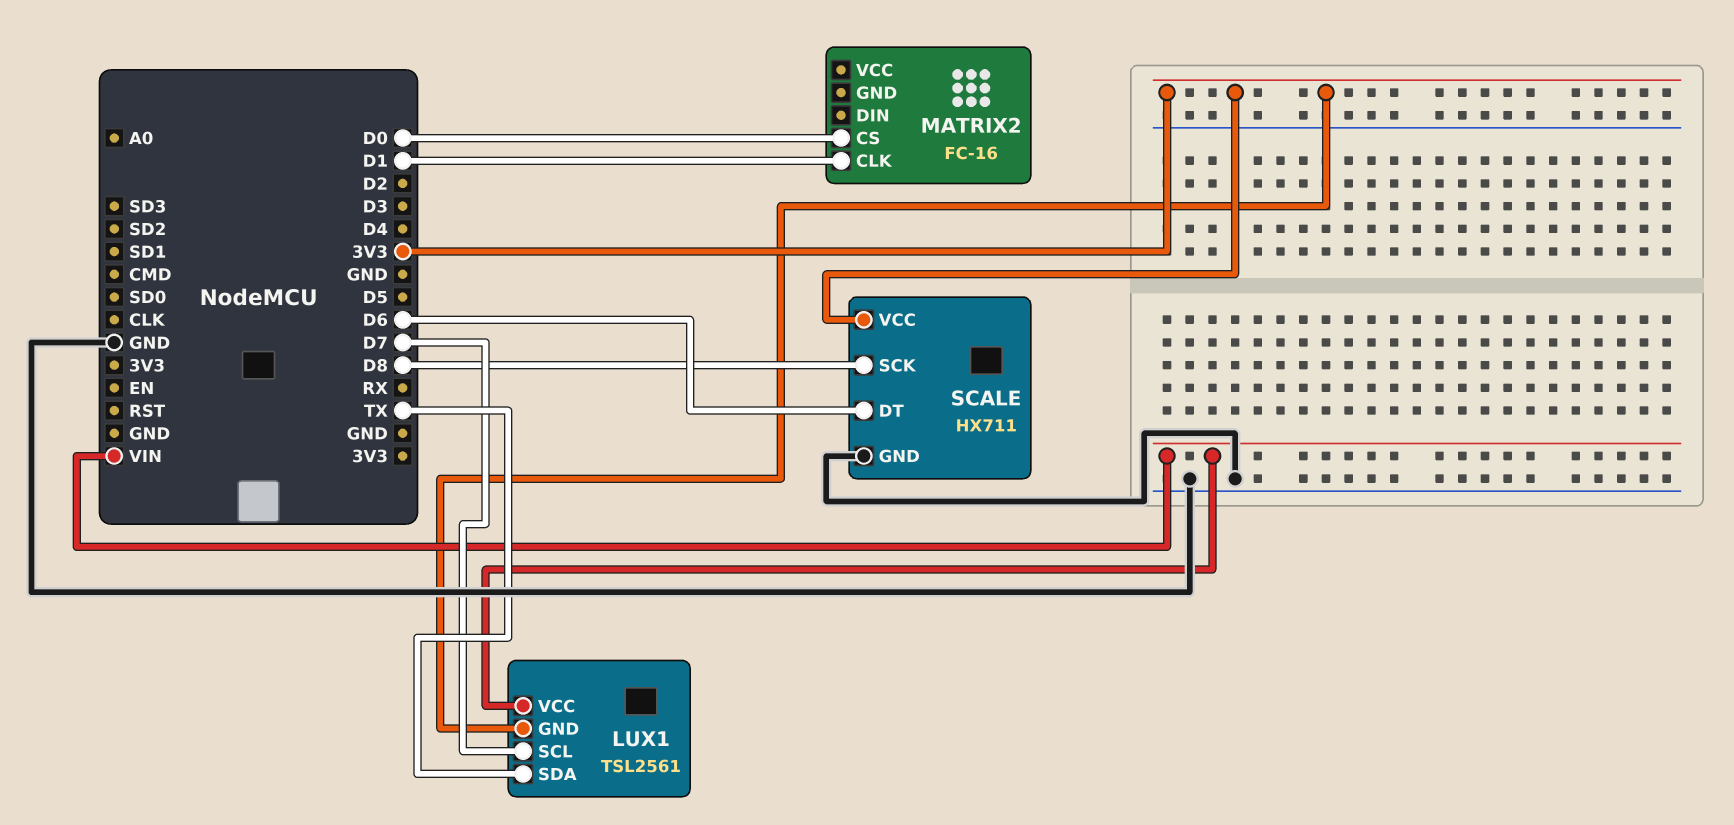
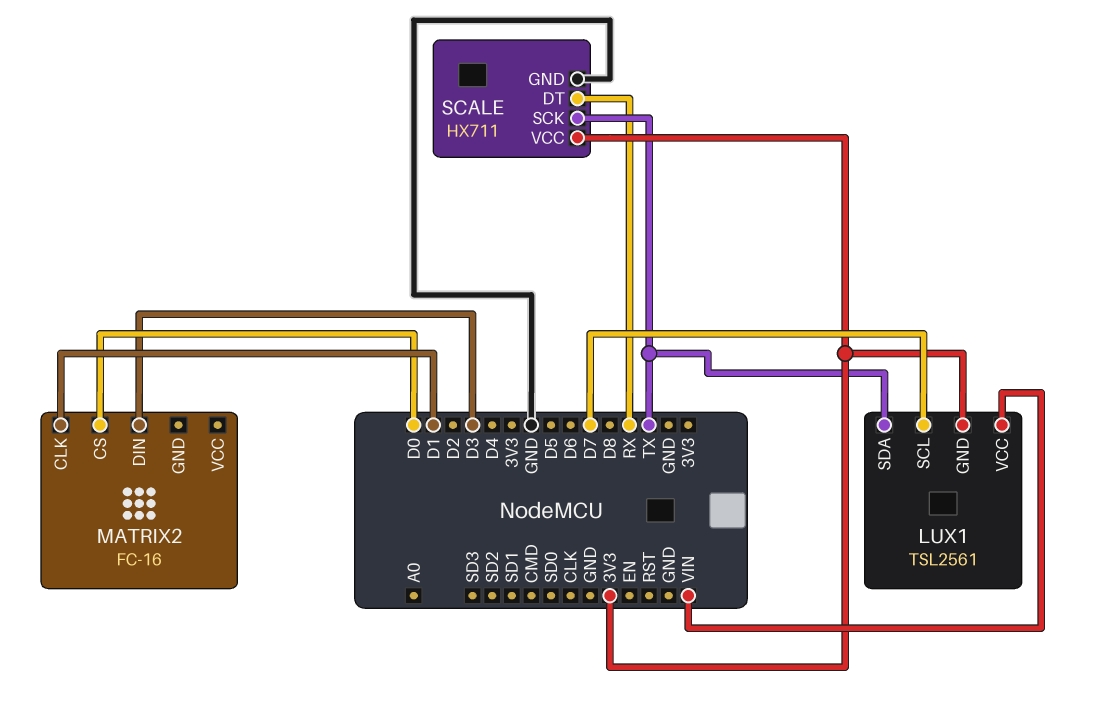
MATRIX2 pin DIN: none -> D3
SCALE pin DT: D6 -> RX
SCALE pin SCK: D8 -> TX

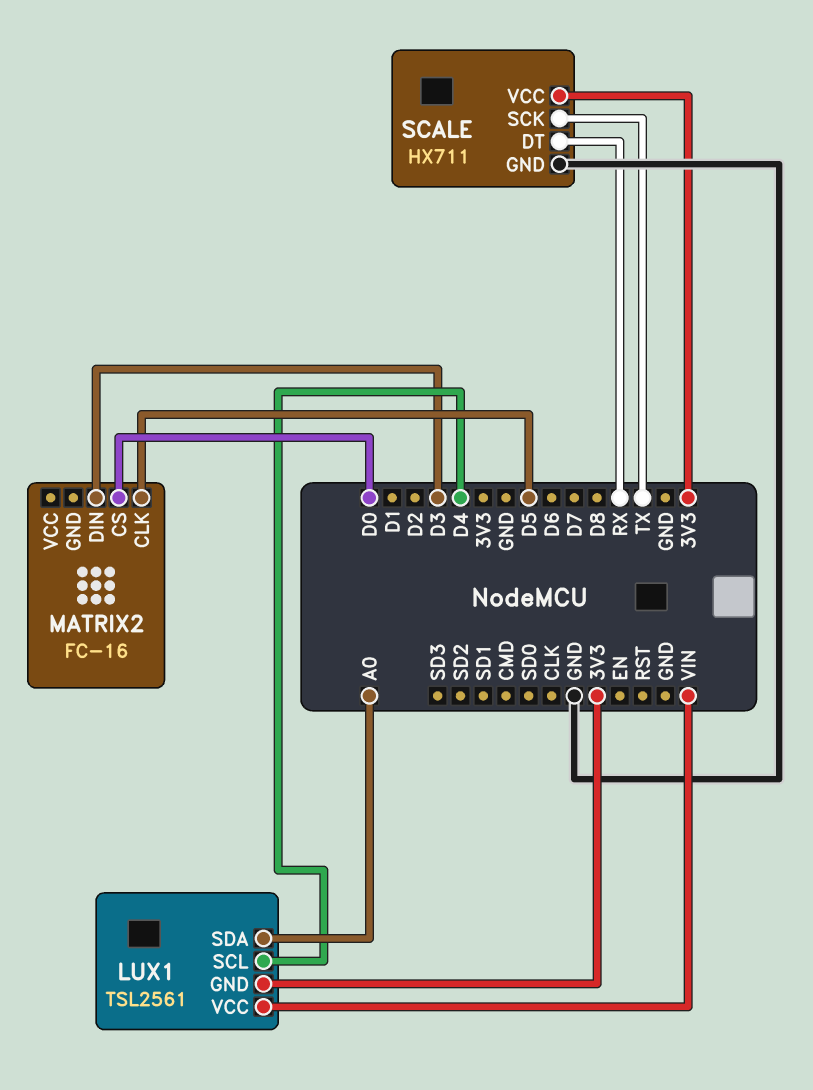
LUX1 pin SCL: D7 -> D4
LUX1 pin SDA: TX -> A0
MATRIX2 pin CLK: D1 -> D5

